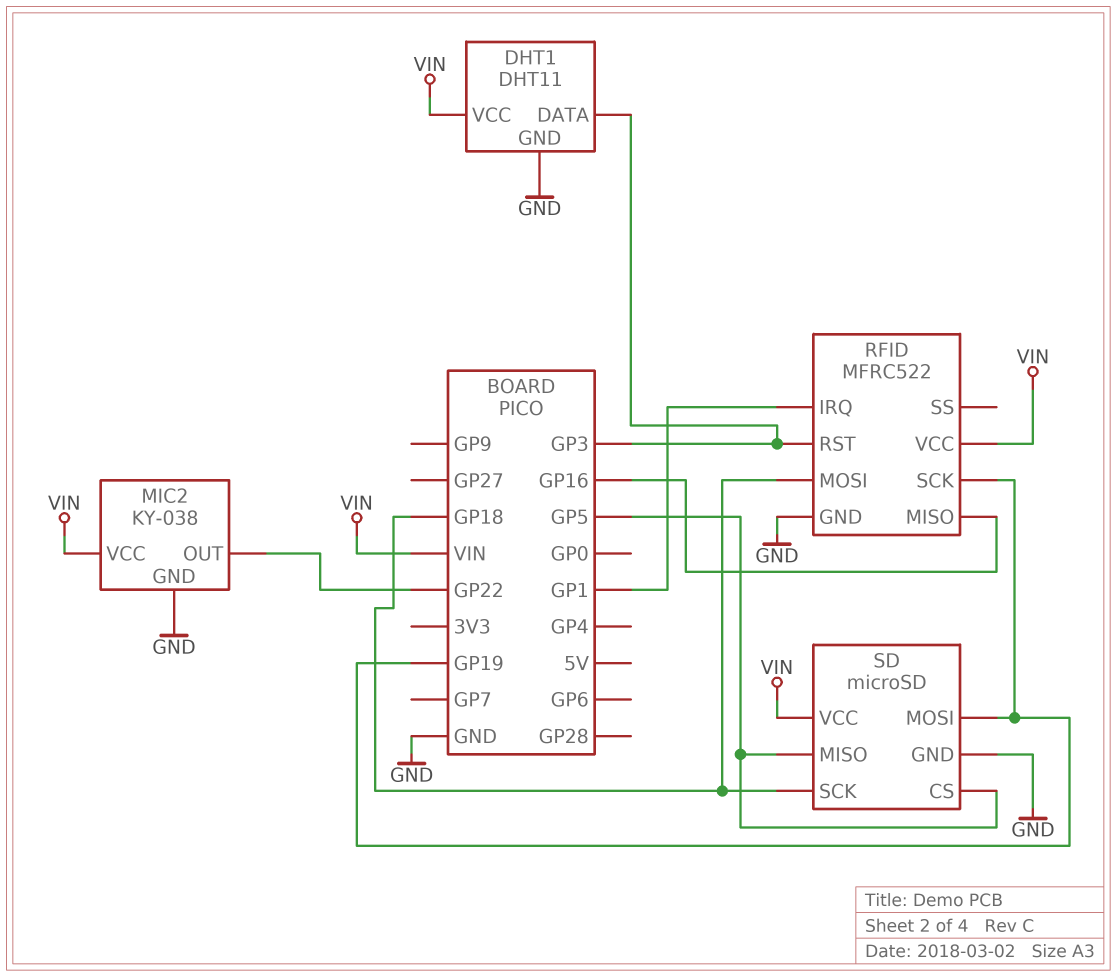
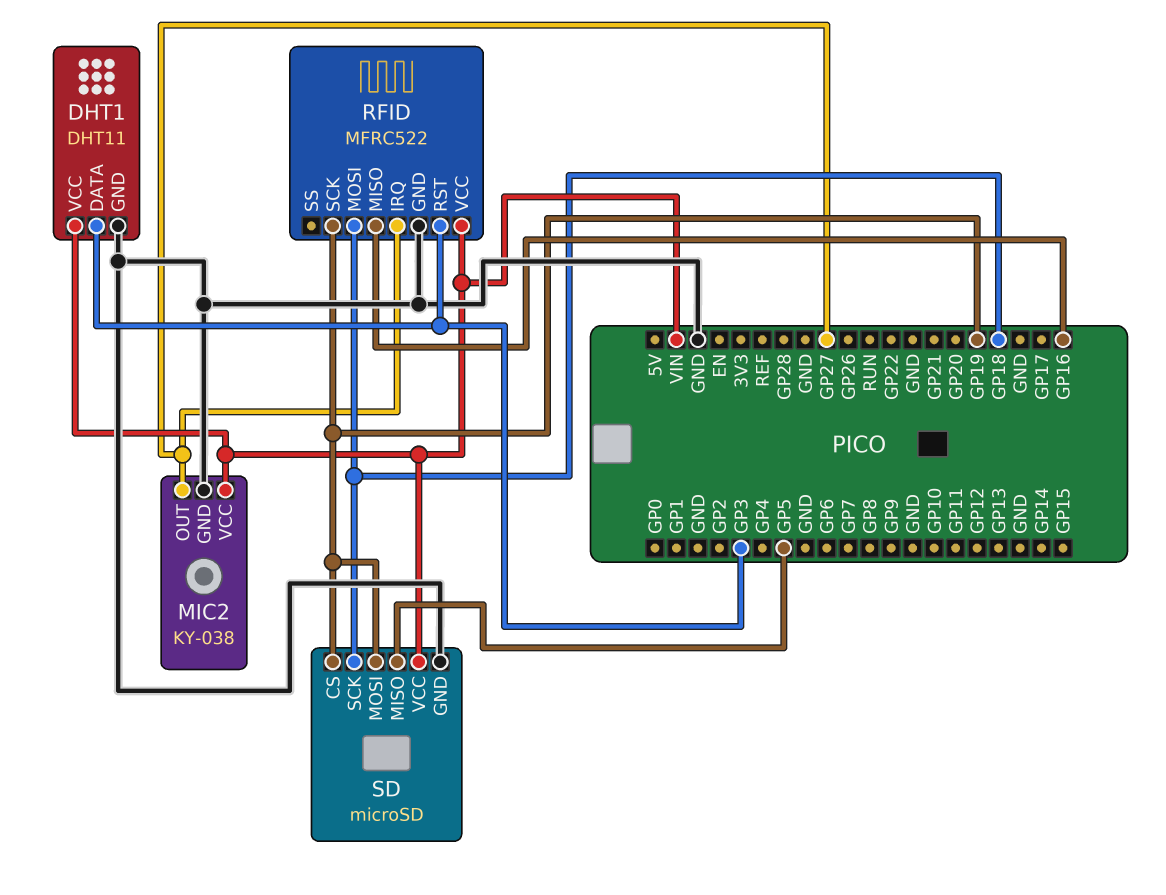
MIC2 pin OUT: GP22 -> GP27
RFID pin IRQ: GP1 -> GP27
SD pin CS: GP5 -> GP19

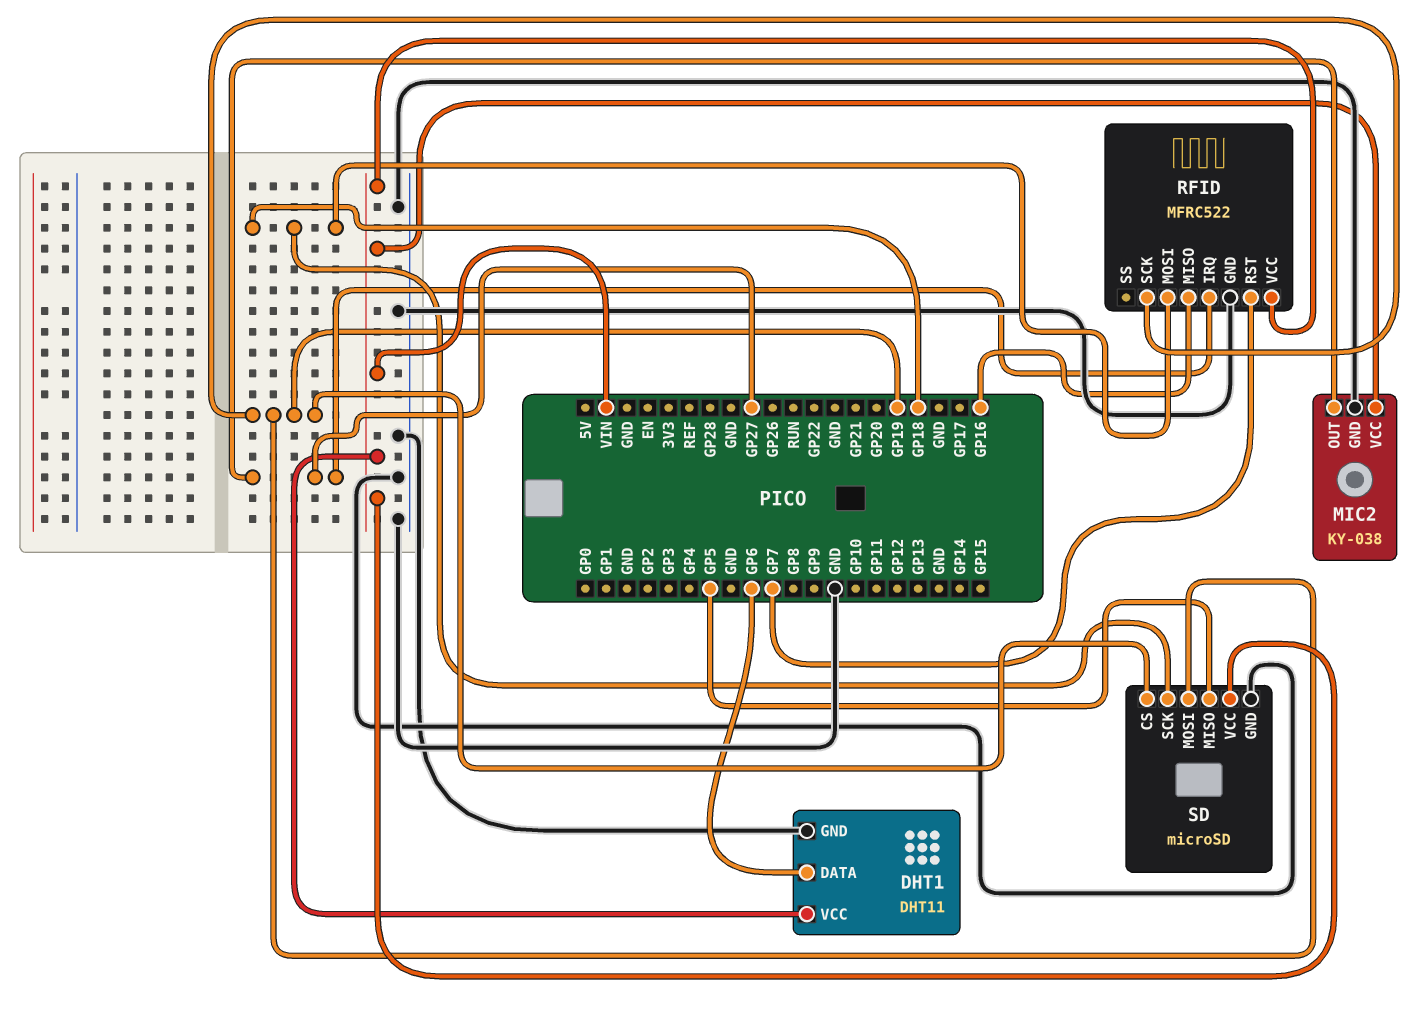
DHT1 pin DATA: GP3 -> GP6
RFID pin RST: GP3 -> GP7

